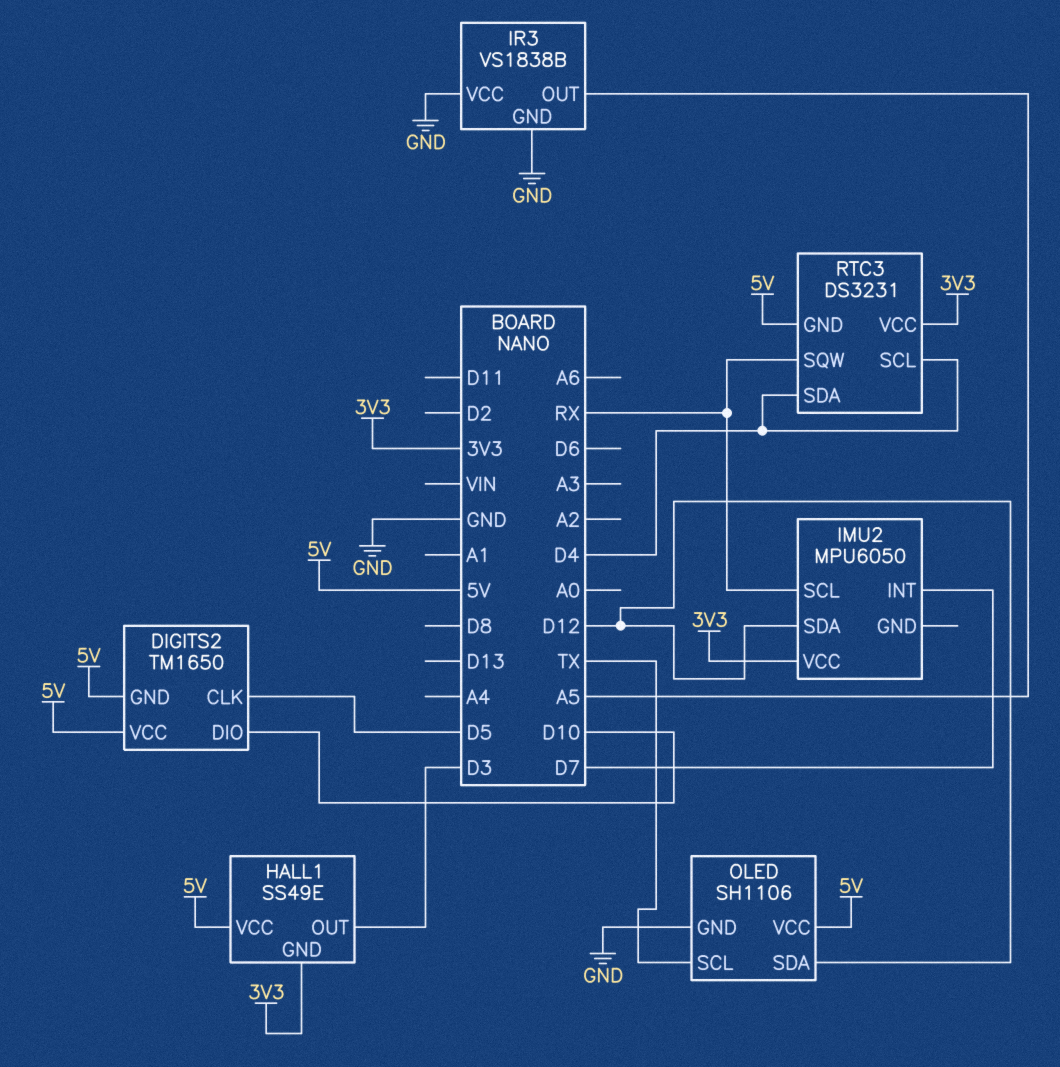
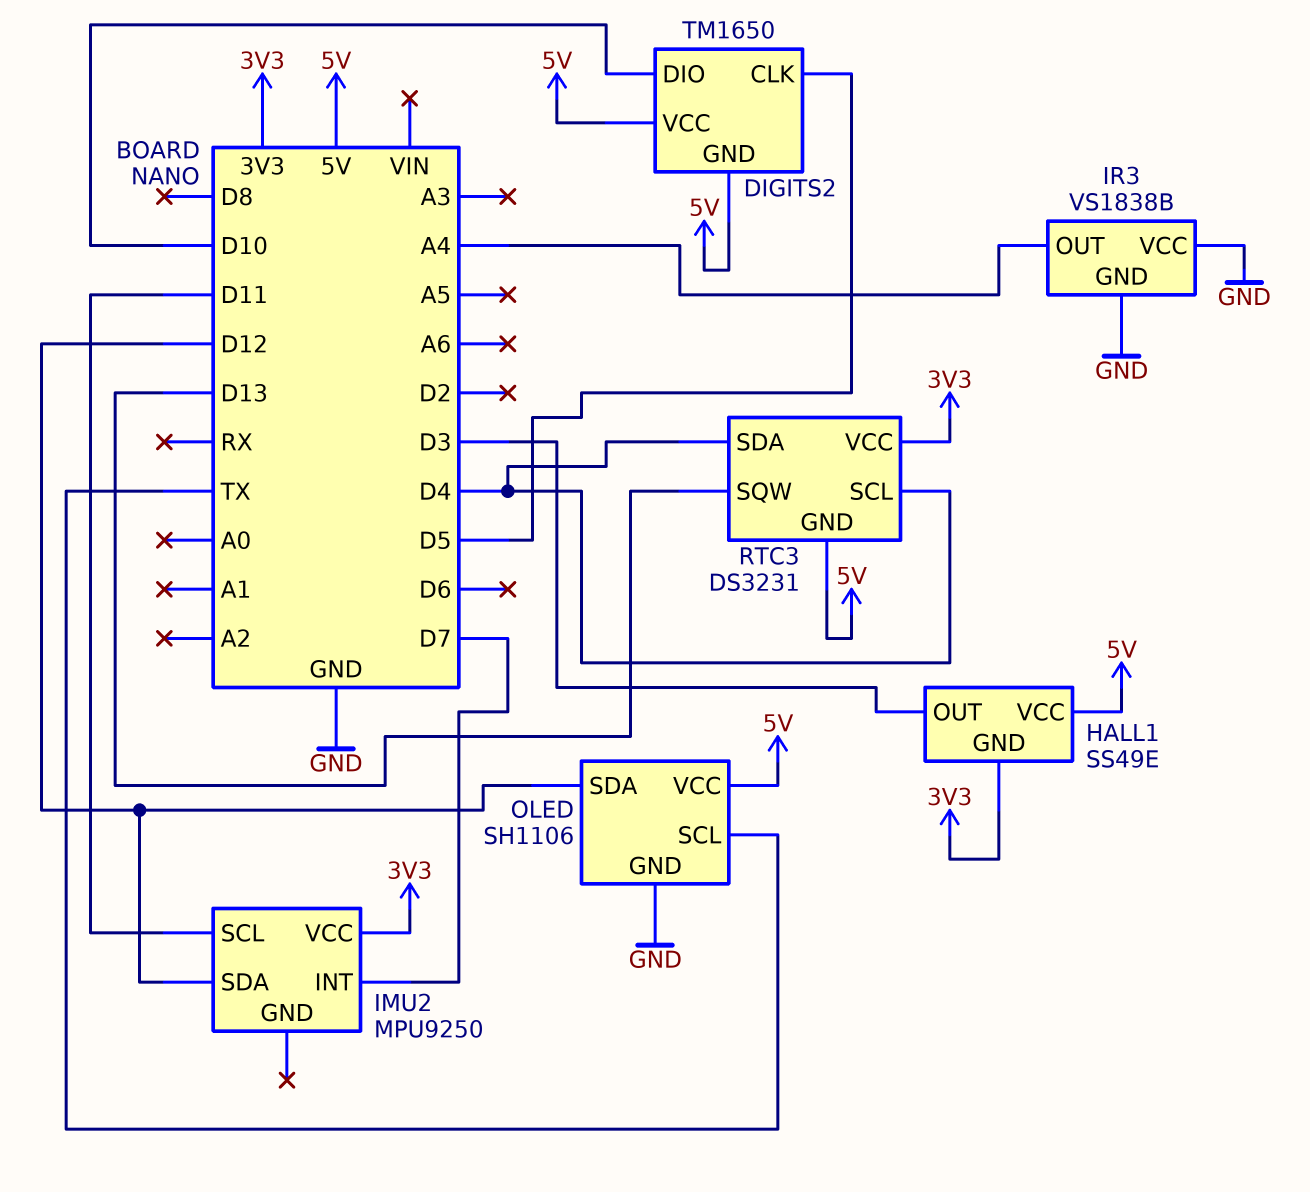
IMU2: MPU6050 -> MPU9250
IMU2 pin SCL: RX -> D11
IR3 pin OUT: A5 -> A4
RTC3 pin SQW: RX -> D13

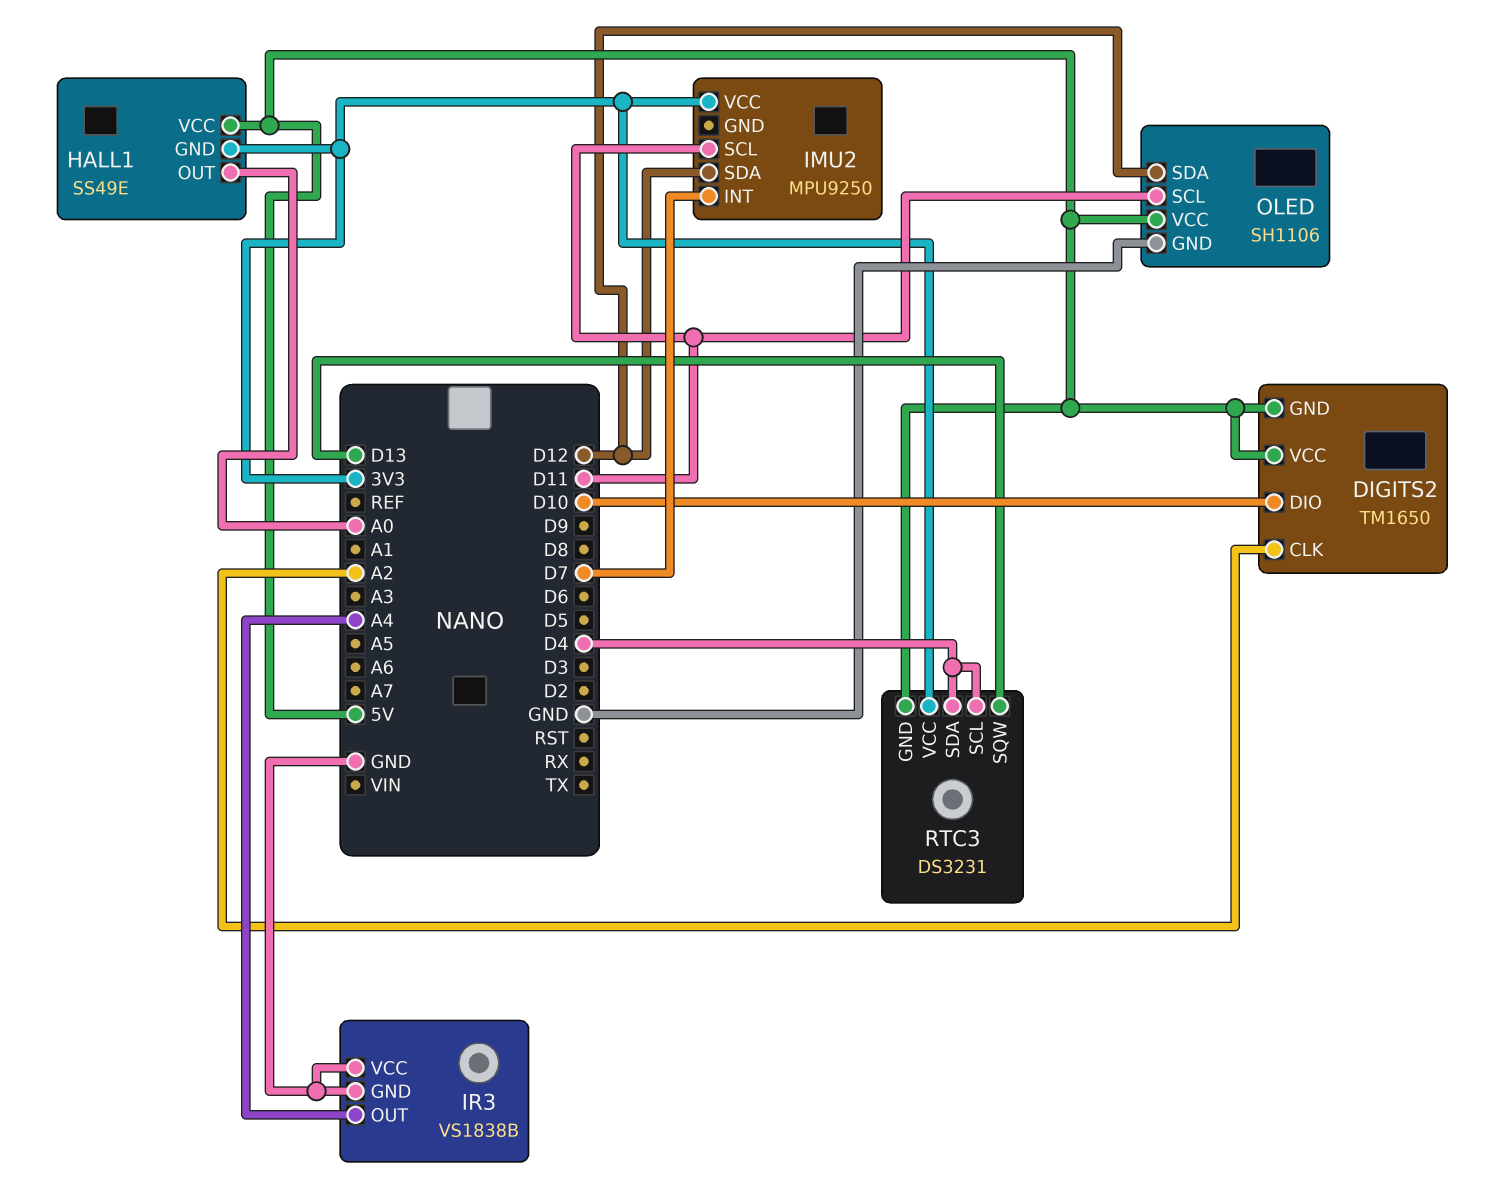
DIGITS2 pin CLK: D5 -> A2
HALL1 pin OUT: D3 -> A0
OLED pin SCL: TX -> D11

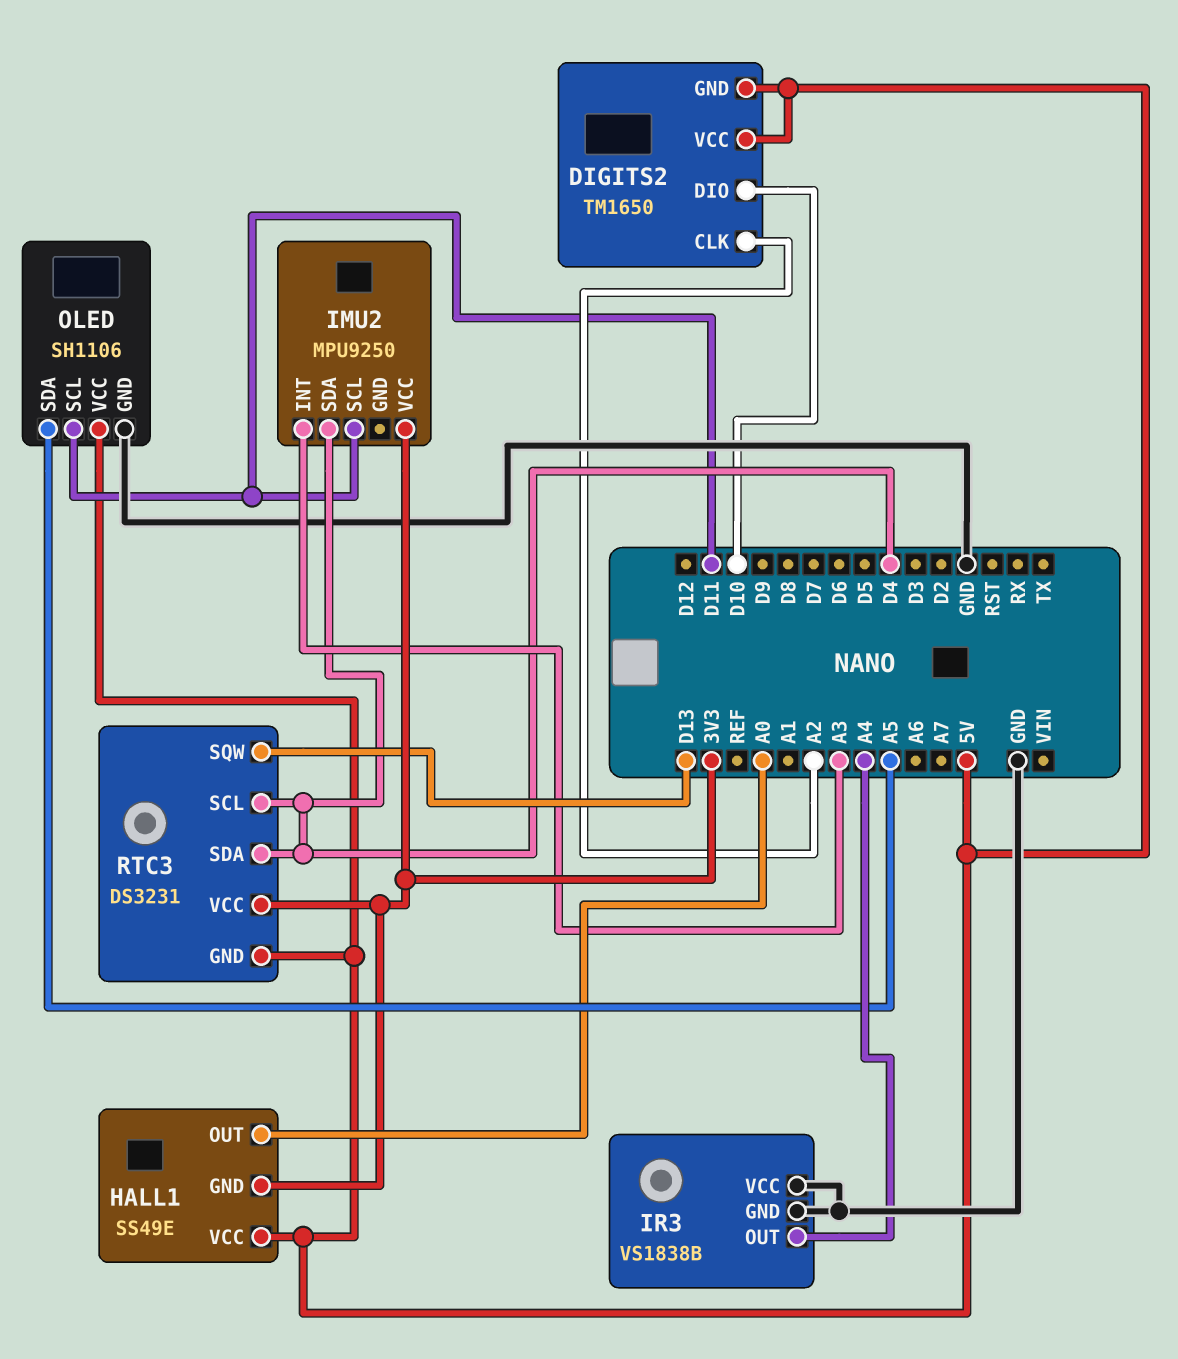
IMU2 pin INT: D7 -> A3
IMU2 pin SDA: D12 -> D4
OLED pin SDA: D12 -> A5

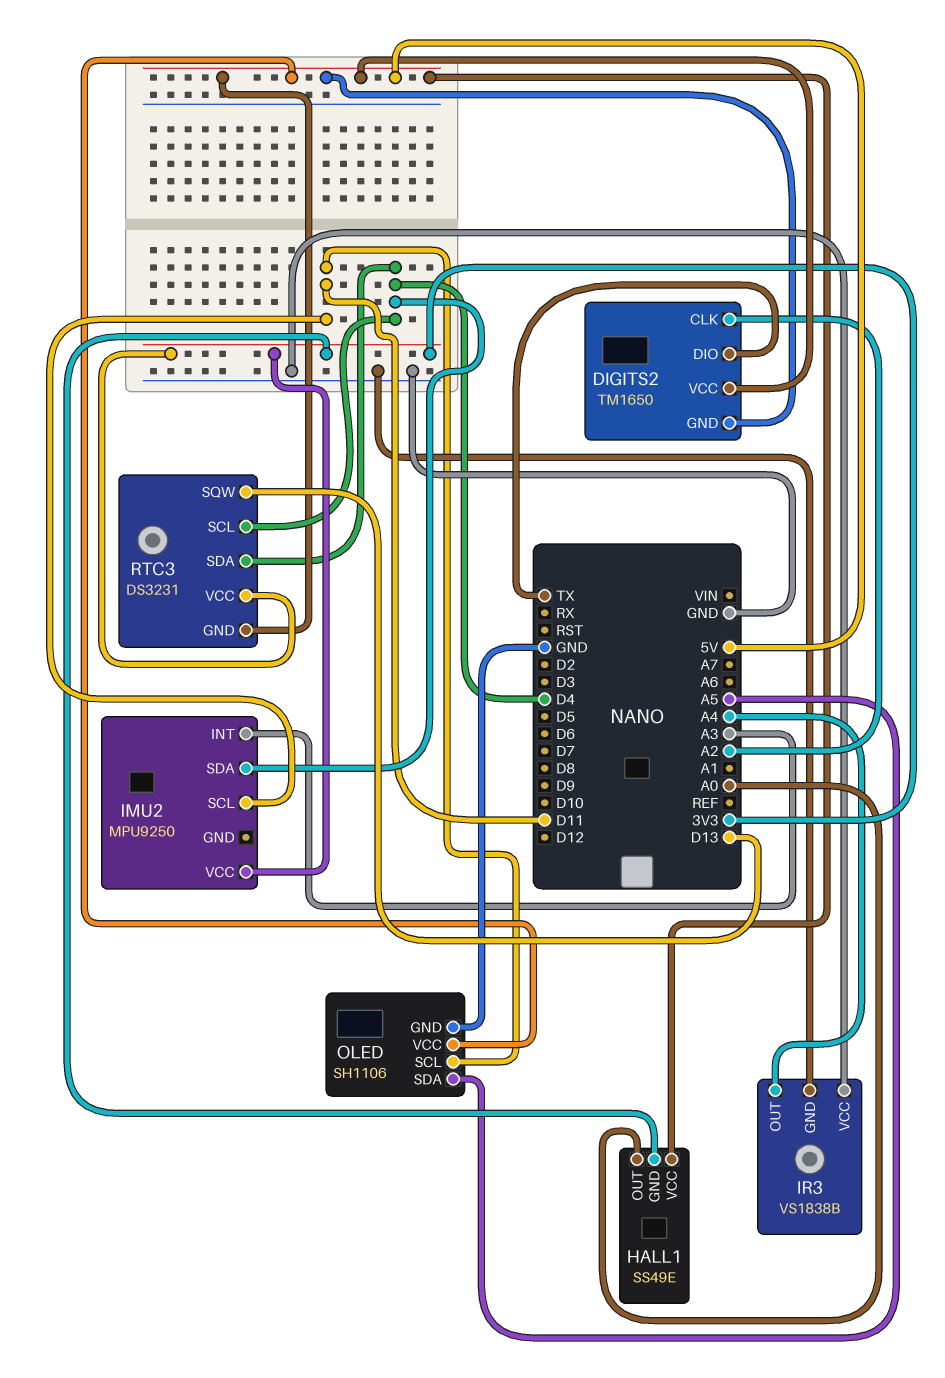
DIGITS2 pin DIO: D10 -> TX

